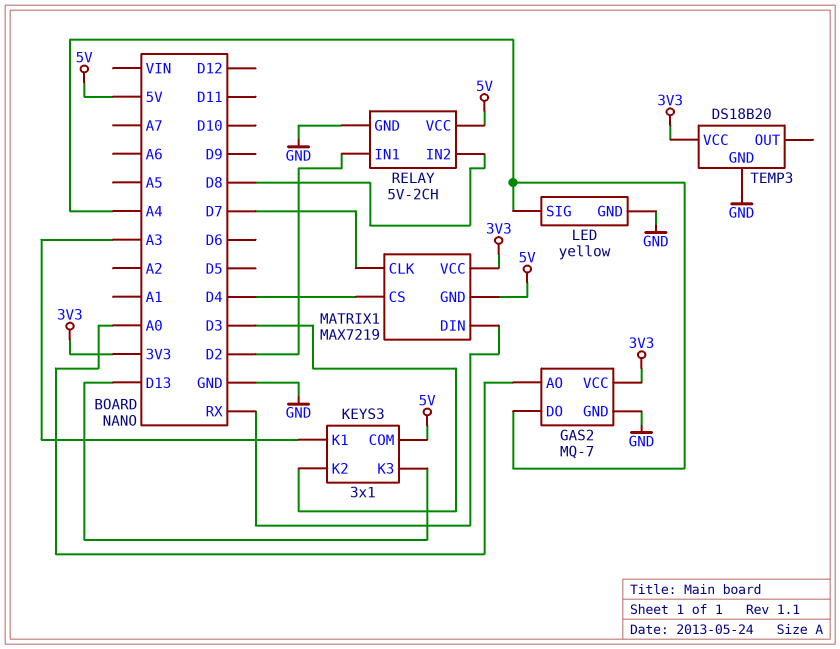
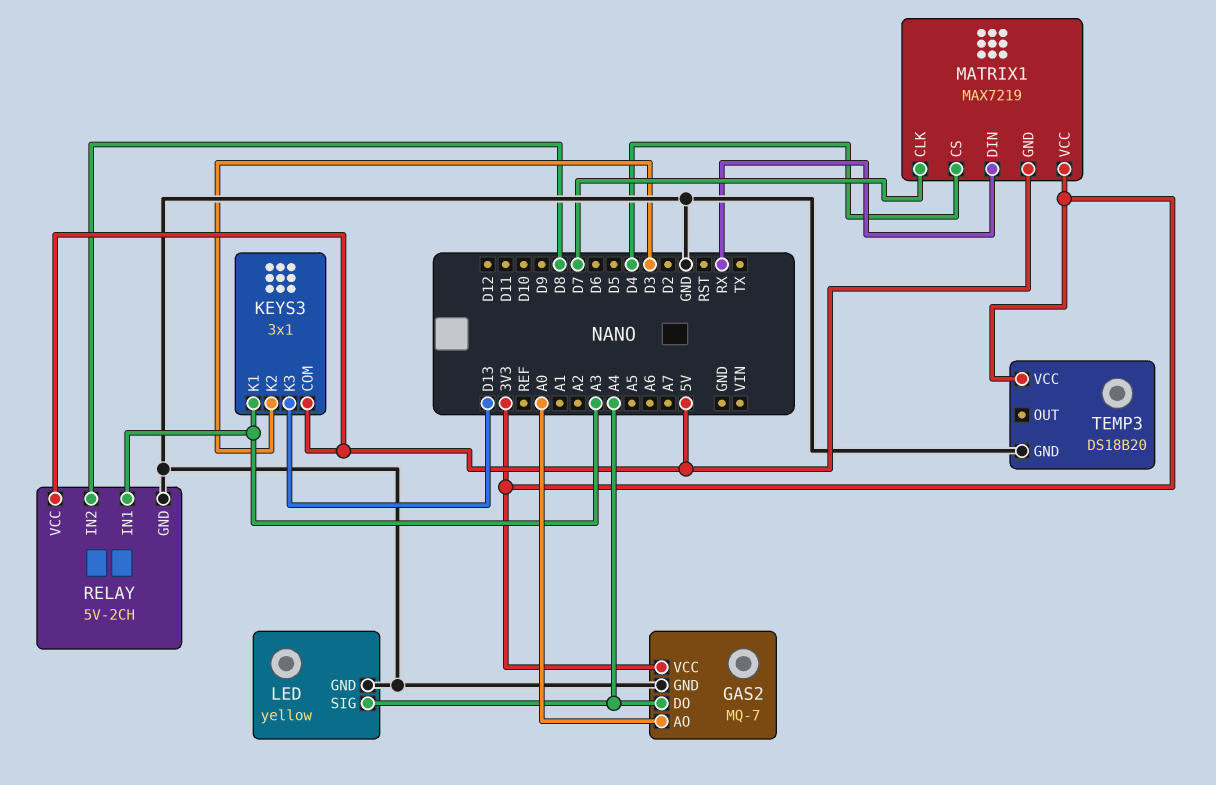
RELAY pin IN1: D2 -> A3

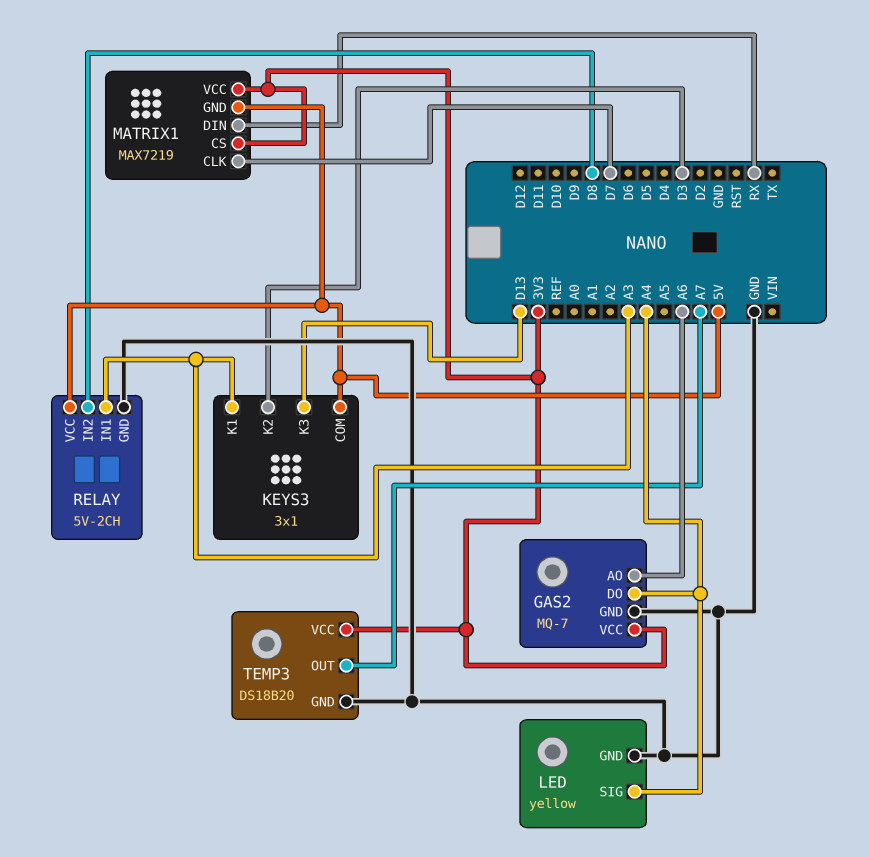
GAS2 pin AO: A0 -> A6
MATRIX1 pin CS: D4 -> 3V3
TEMP3 pin OUT: none -> A7

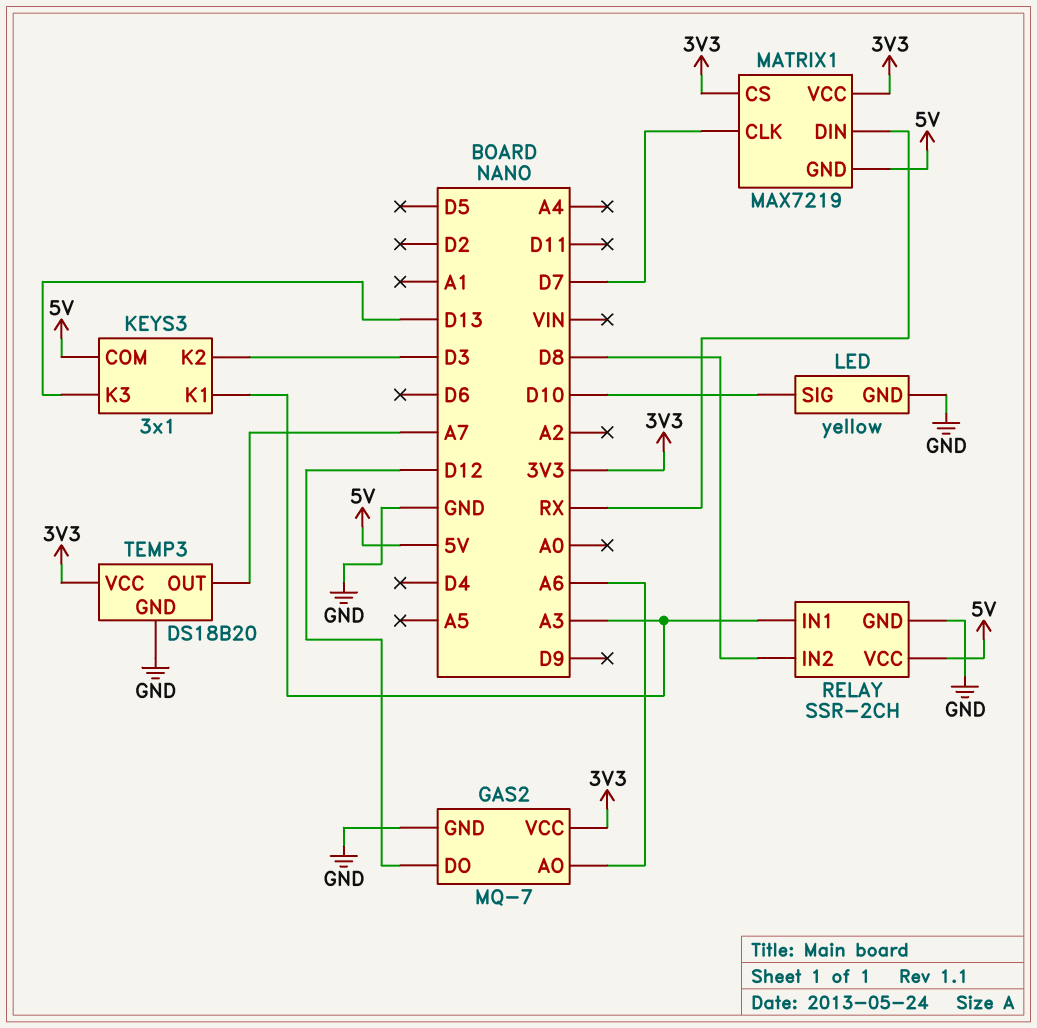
GAS2 pin DO: A4 -> D12
LED pin SIG: A4 -> D10
RELAY: 5V-2CH -> SSR-2CH

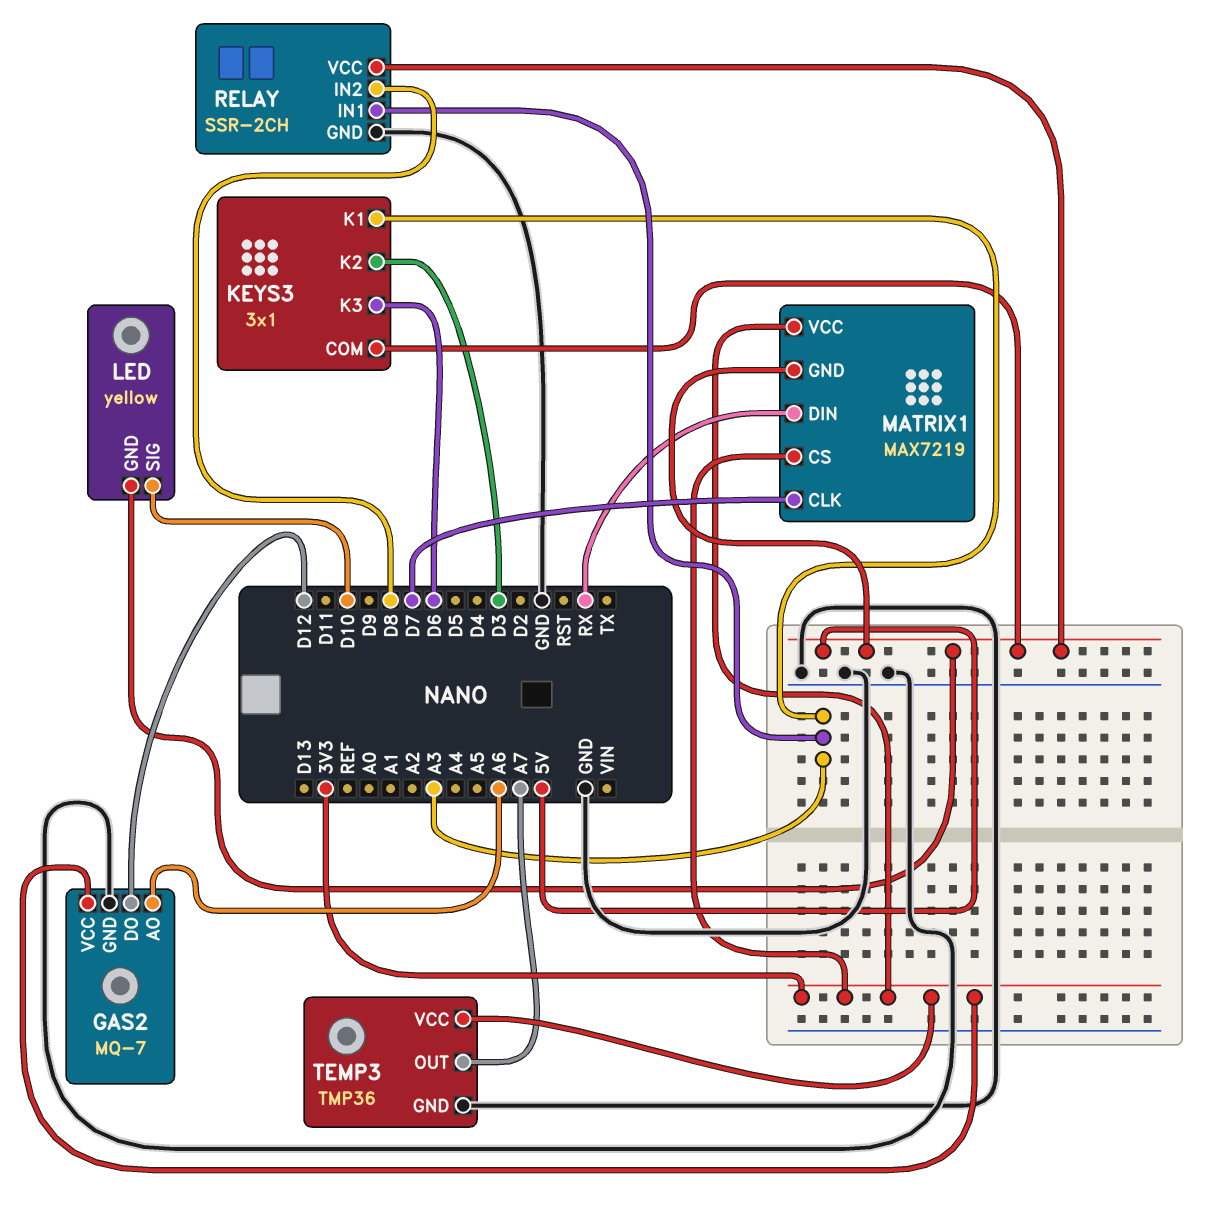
KEYS3 pin K3: D13 -> D6
LED pin GND: GND -> 5V
TEMP3: DS18B20 -> TMP36

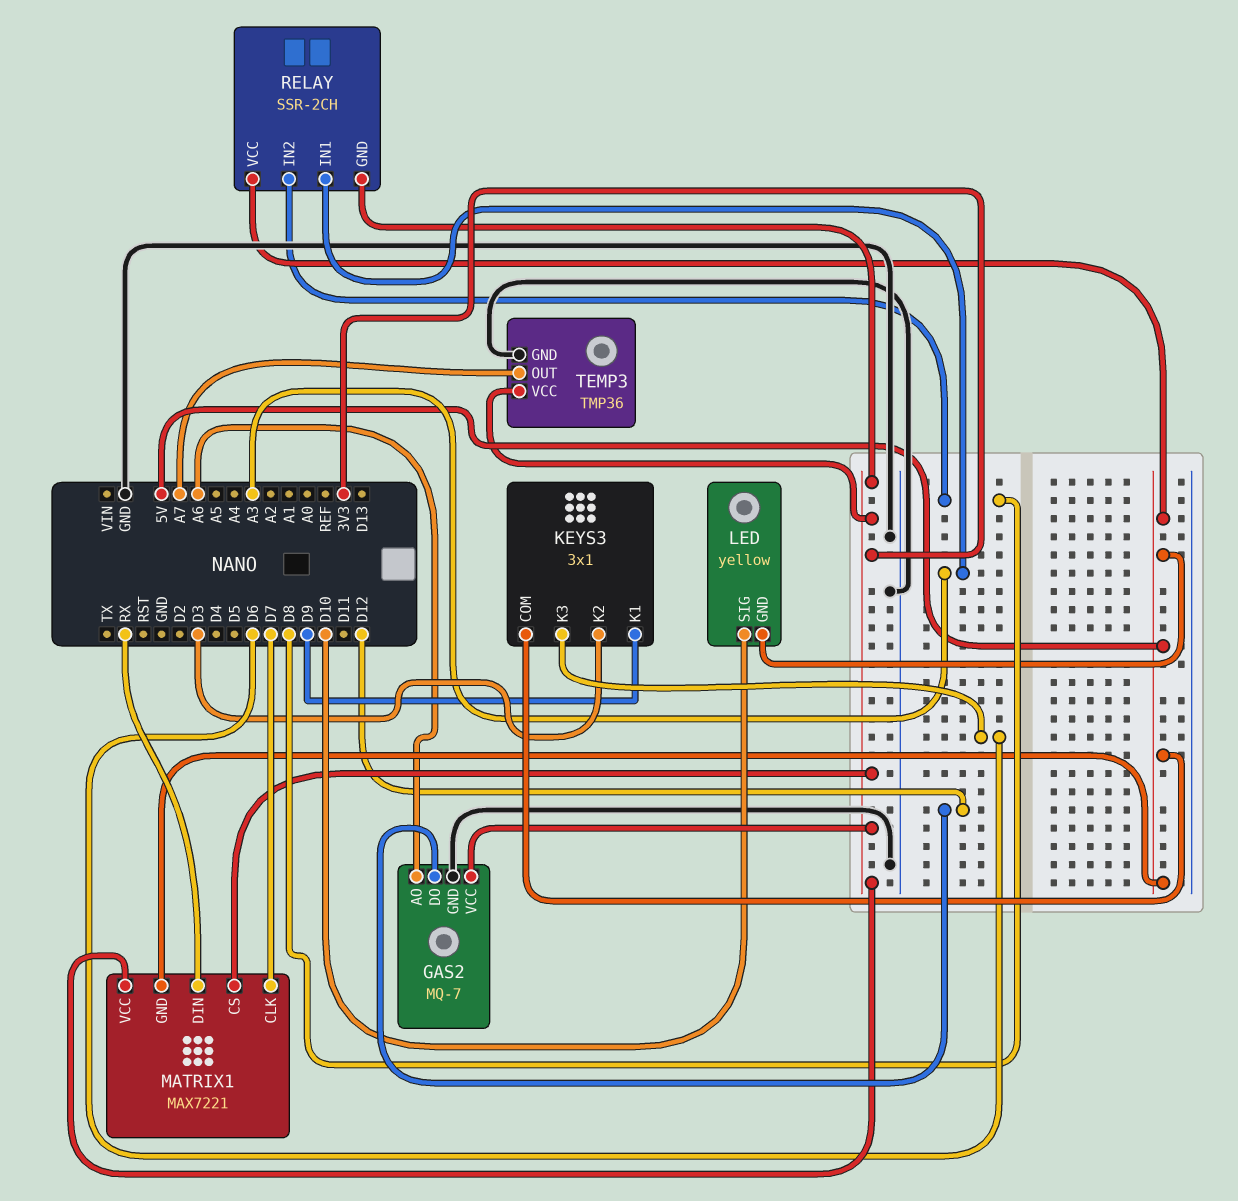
KEYS3 pin K1: A3 -> D9
MATRIX1: MAX7219 -> MAX7221
RELAY pin GND: GND -> 3V3

